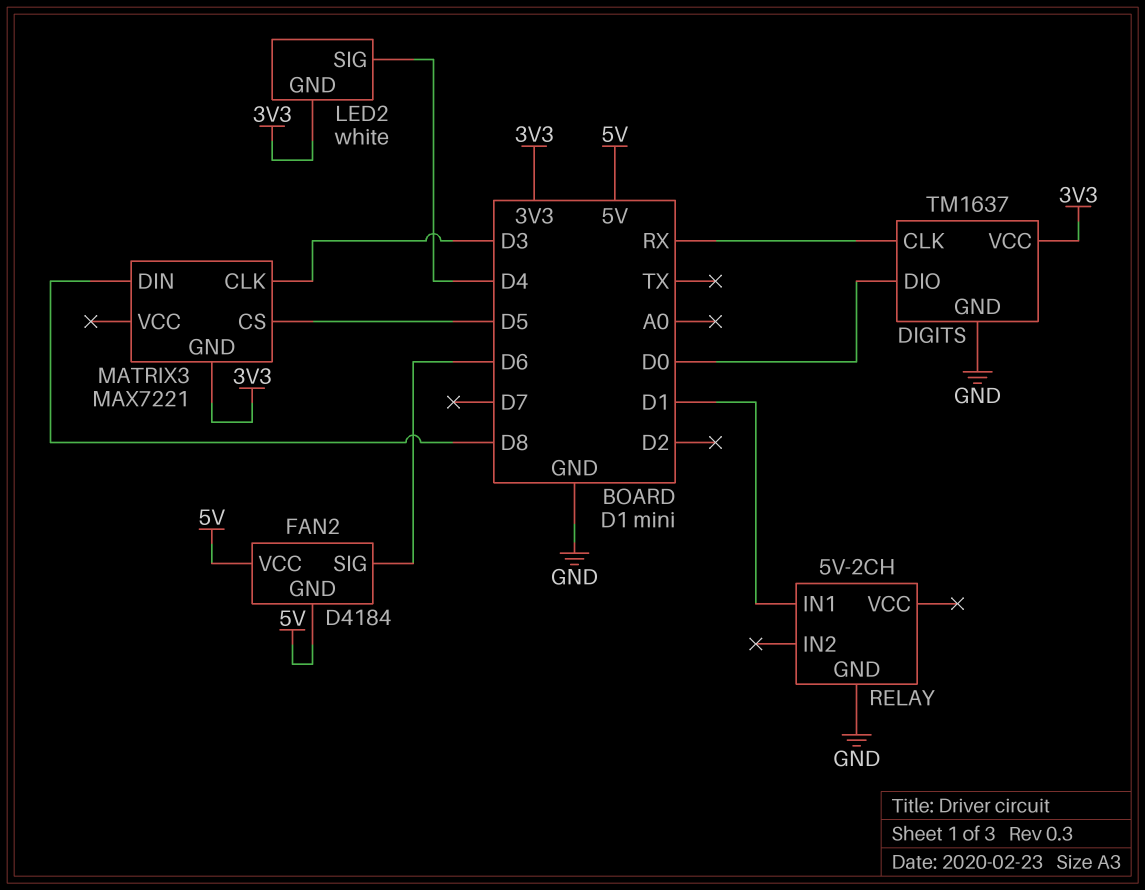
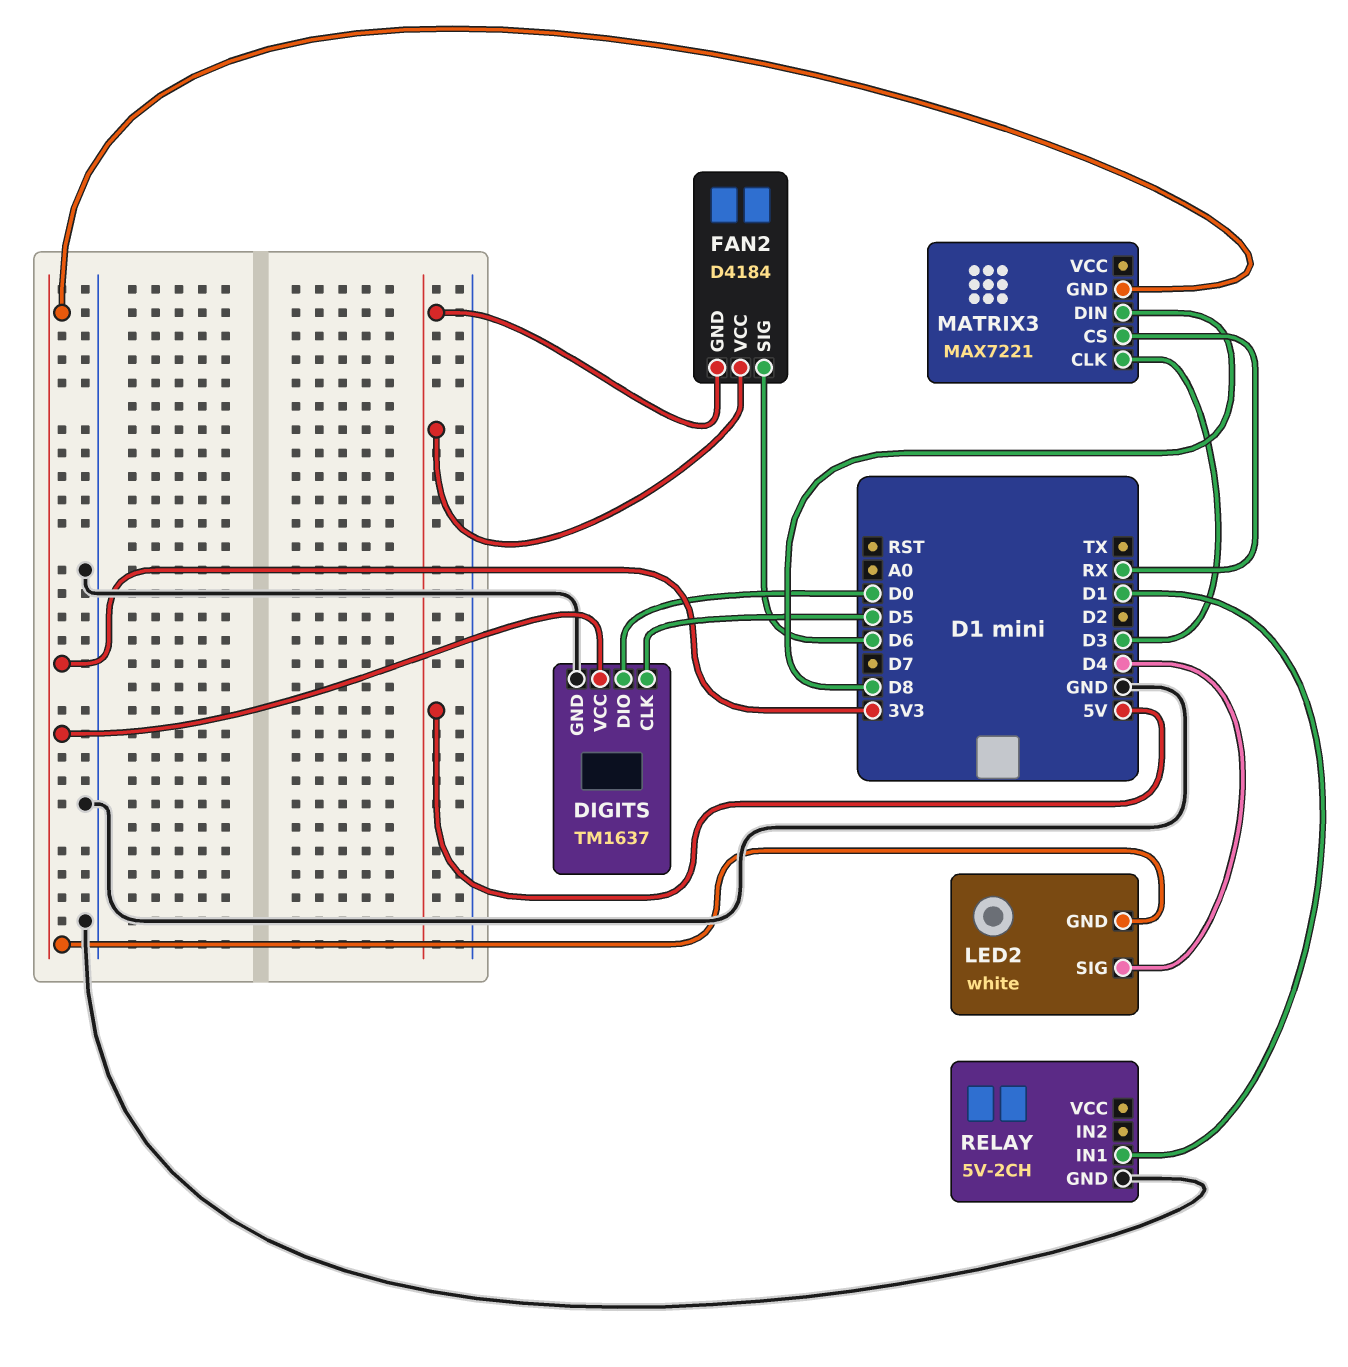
DIGITS pin CLK: RX -> D5
MATRIX3 pin CS: D5 -> RX

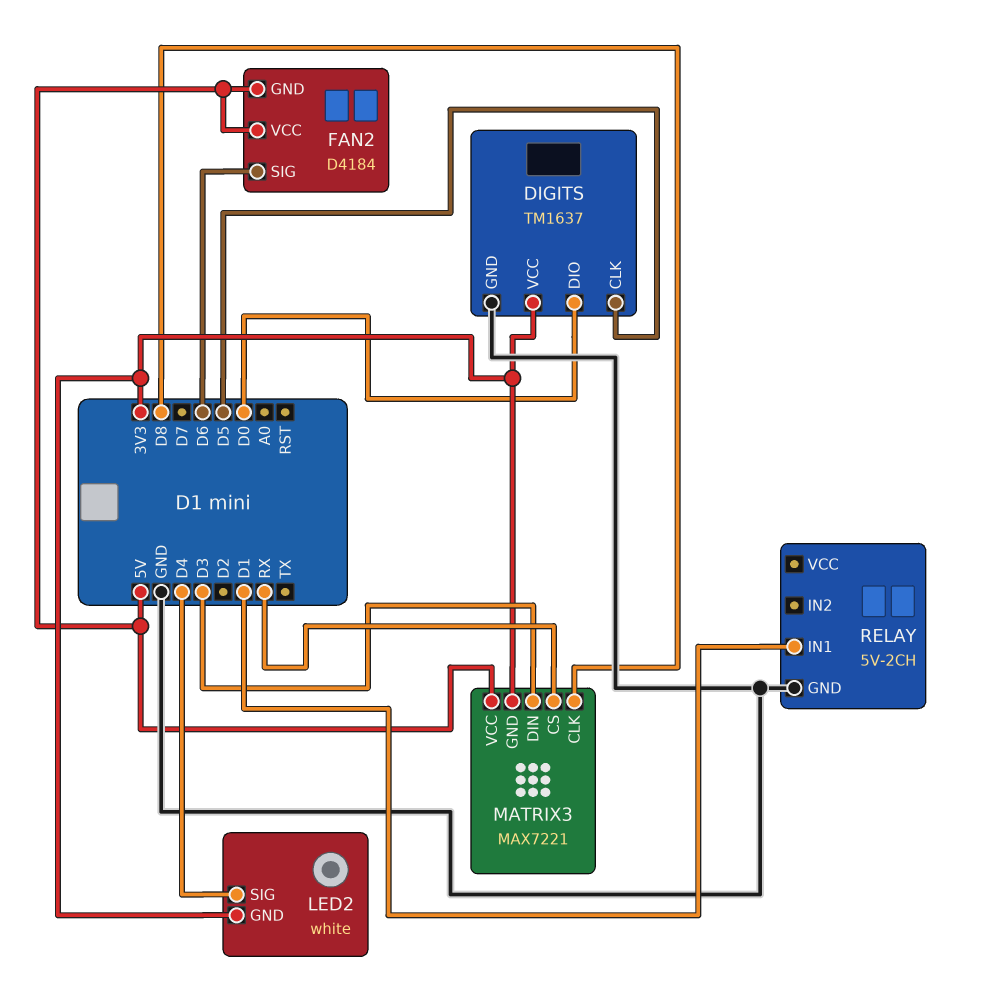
MATRIX3 pin CLK: D3 -> D8
MATRIX3 pin DIN: D8 -> D3
MATRIX3 pin VCC: none -> 5V

